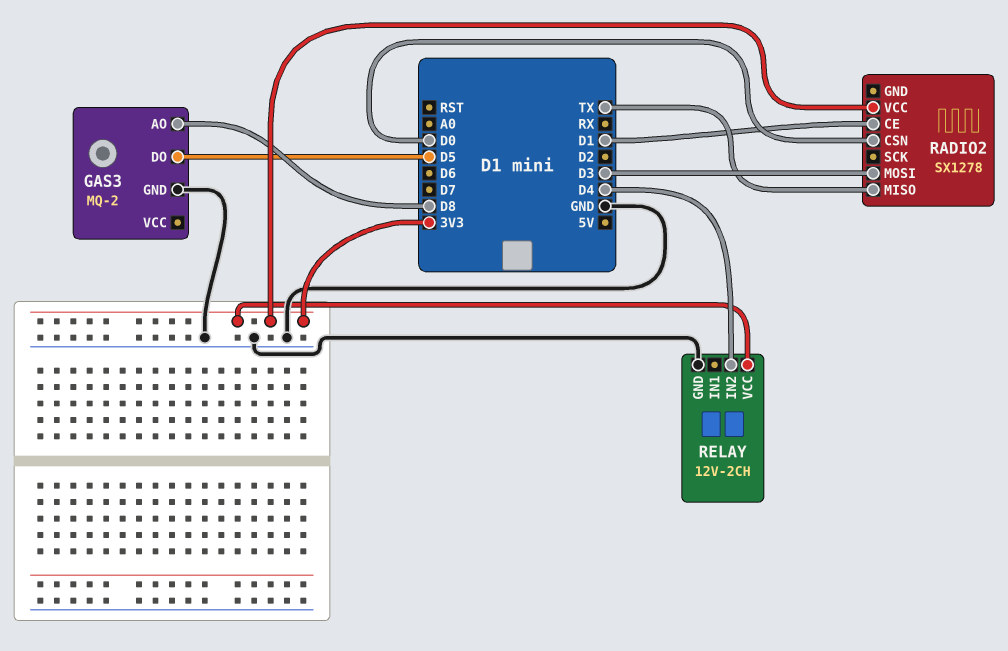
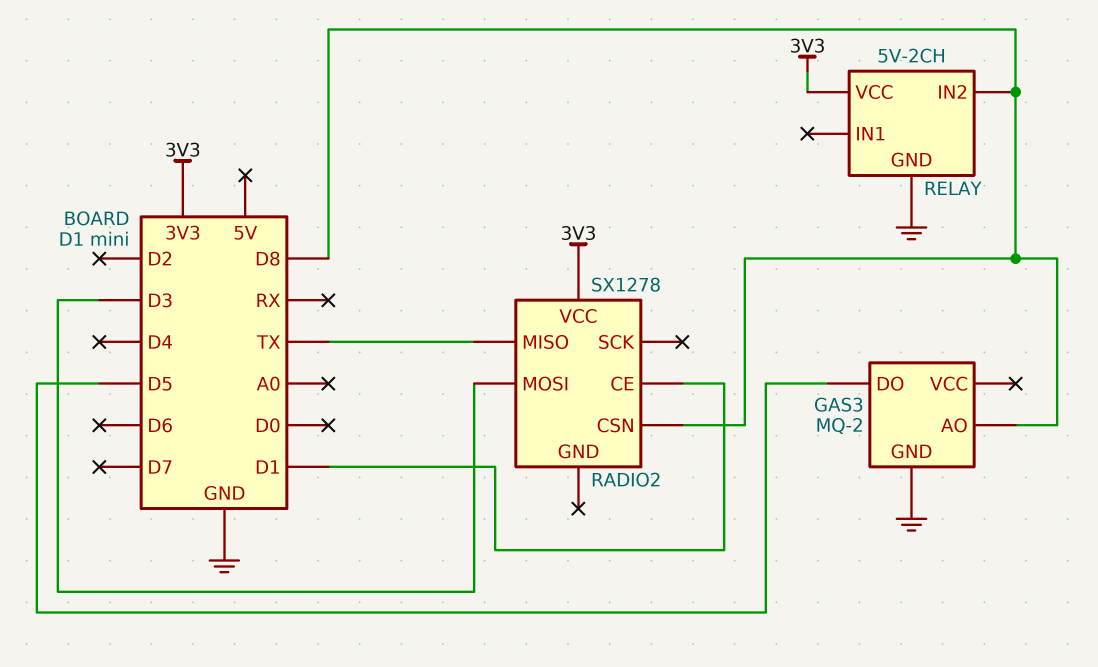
RADIO2 pin CSN: D0 -> D8
RELAY: 12V-2CH -> 5V-2CH
RELAY pin IN2: D4 -> D8

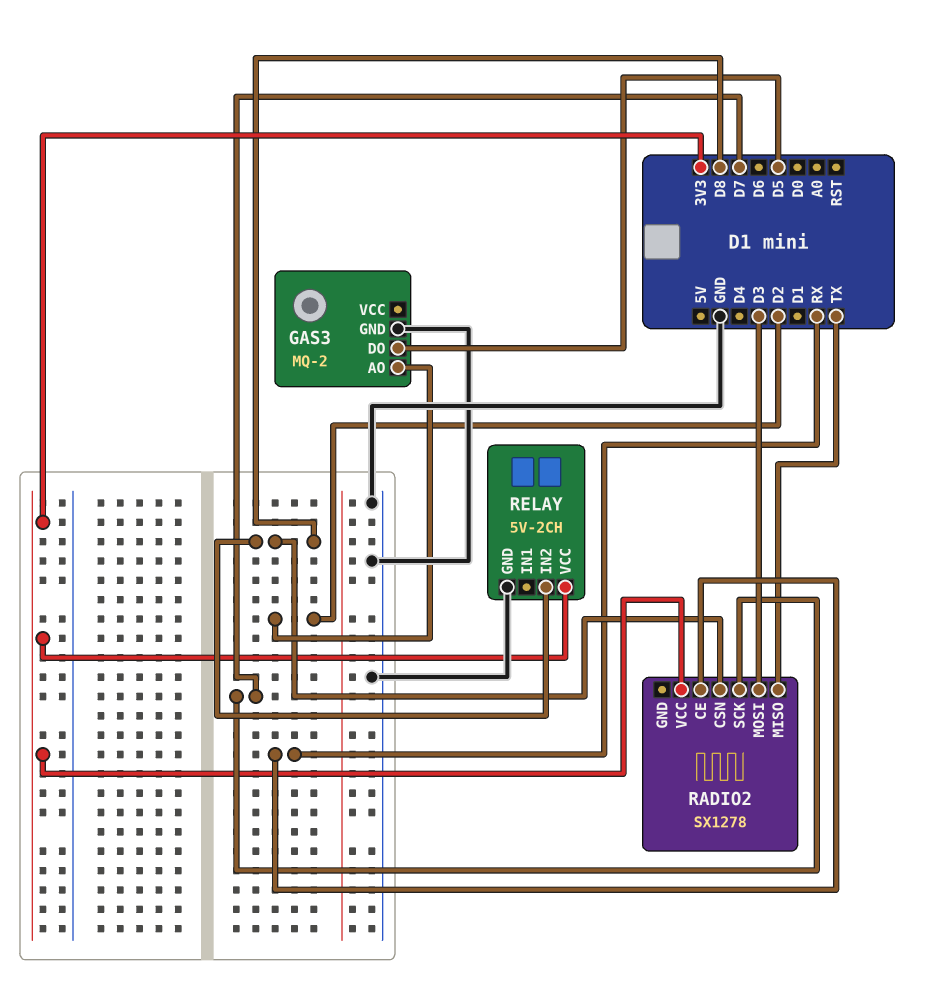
GAS3 pin AO: D8 -> D2
RADIO2 pin CE: D1 -> RX
RADIO2 pin SCK: none -> D7

